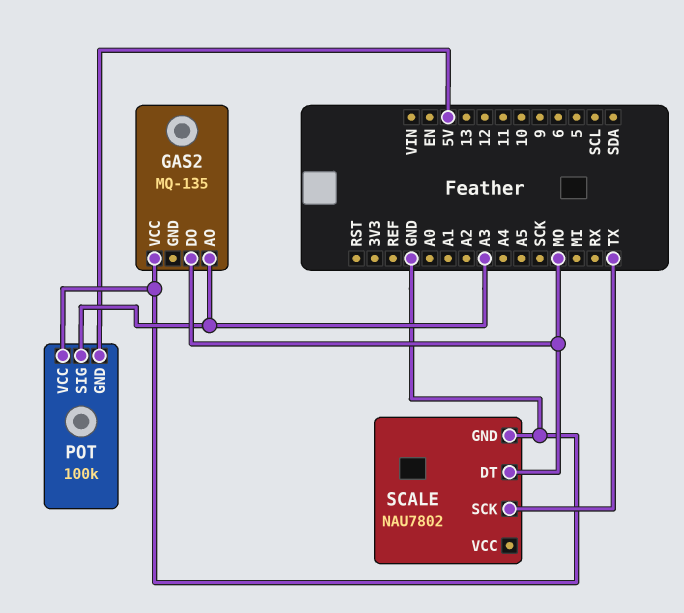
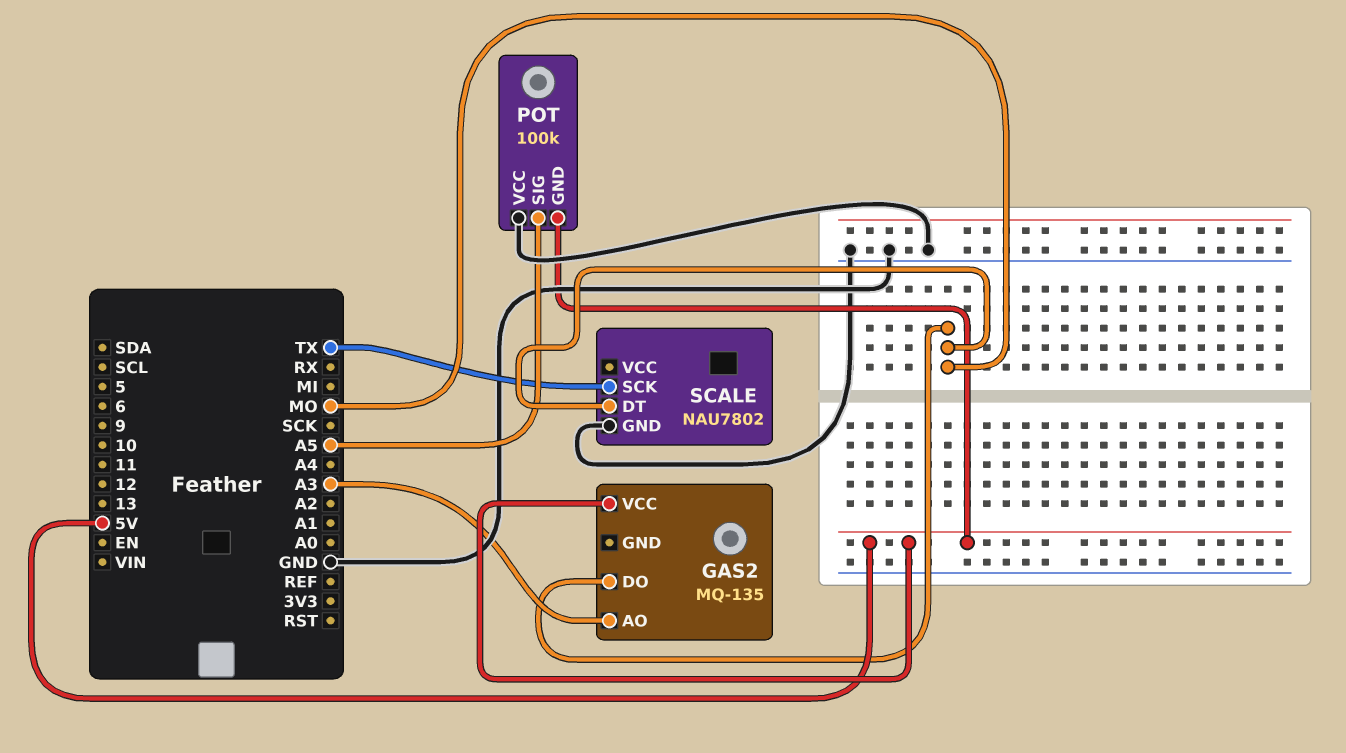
GAS2 pin VCC: GND -> 5V
POT pin SIG: A3 -> A5

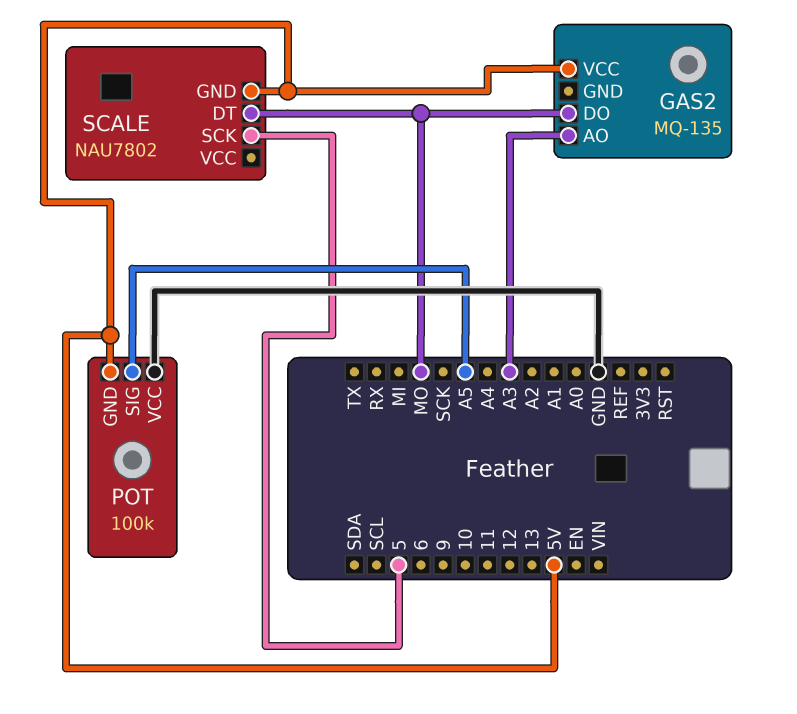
SCALE pin GND: GND -> 5V
SCALE pin SCK: TX -> 5

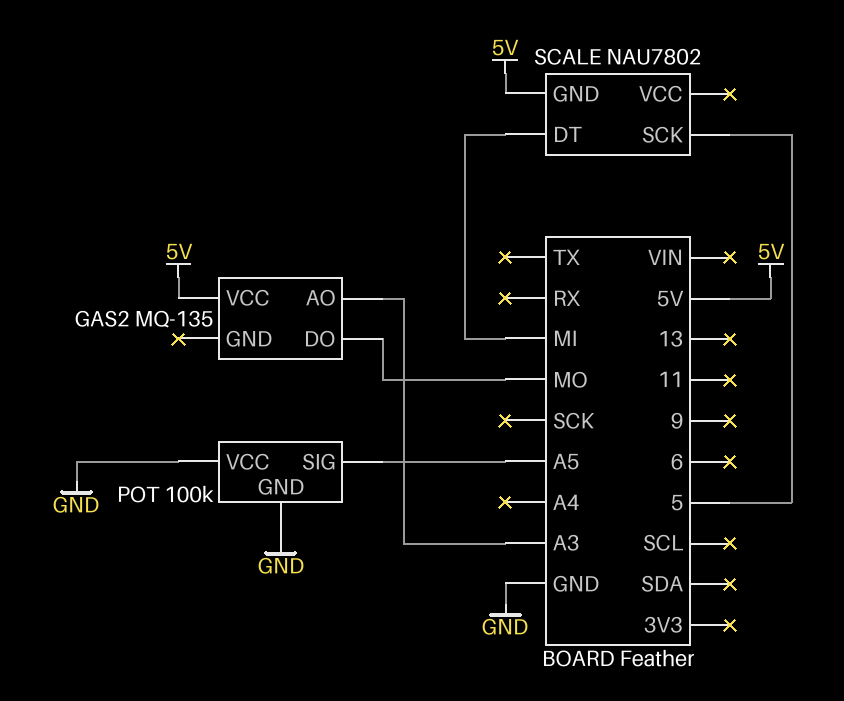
POT pin GND: 5V -> GND
SCALE pin DT: MO -> MI

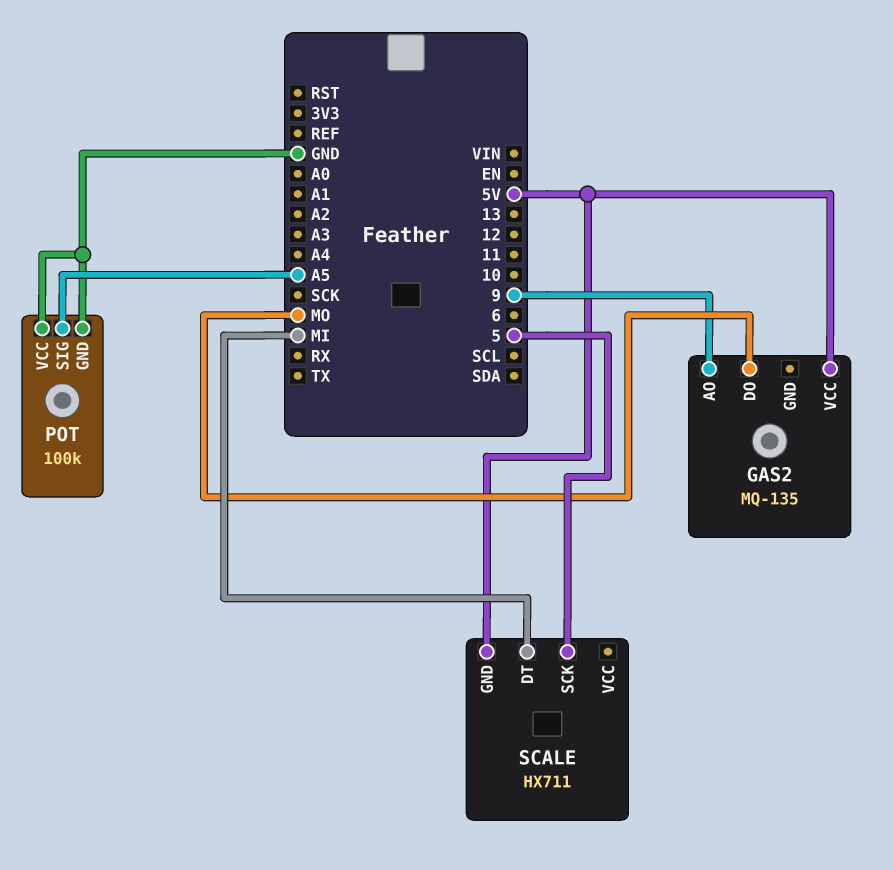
GAS2 pin AO: A3 -> 9
SCALE: NAU7802 -> HX711

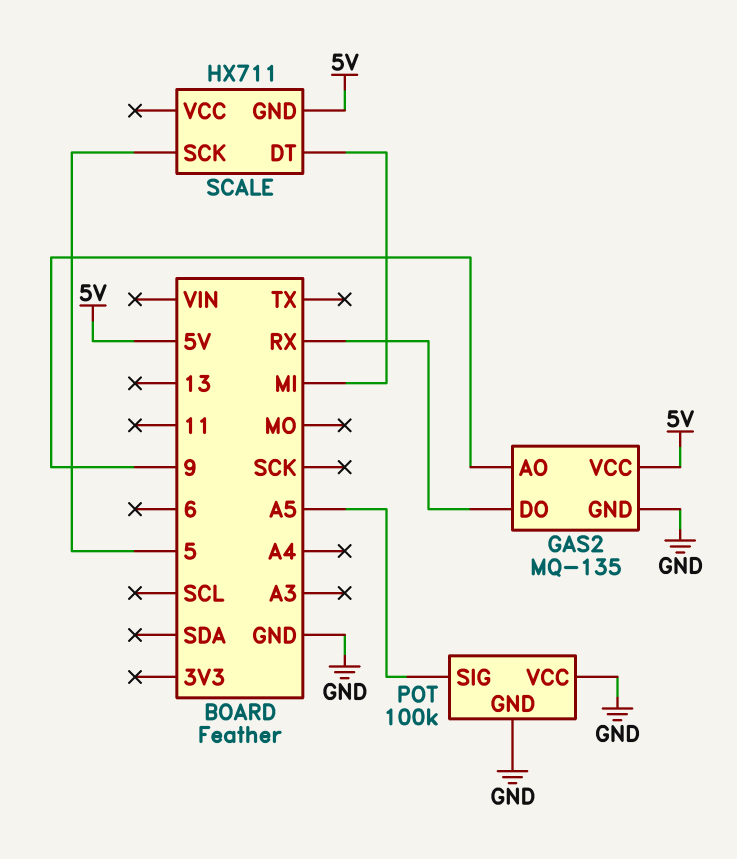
GAS2 pin DO: MO -> RX
GAS2 pin GND: none -> GND

